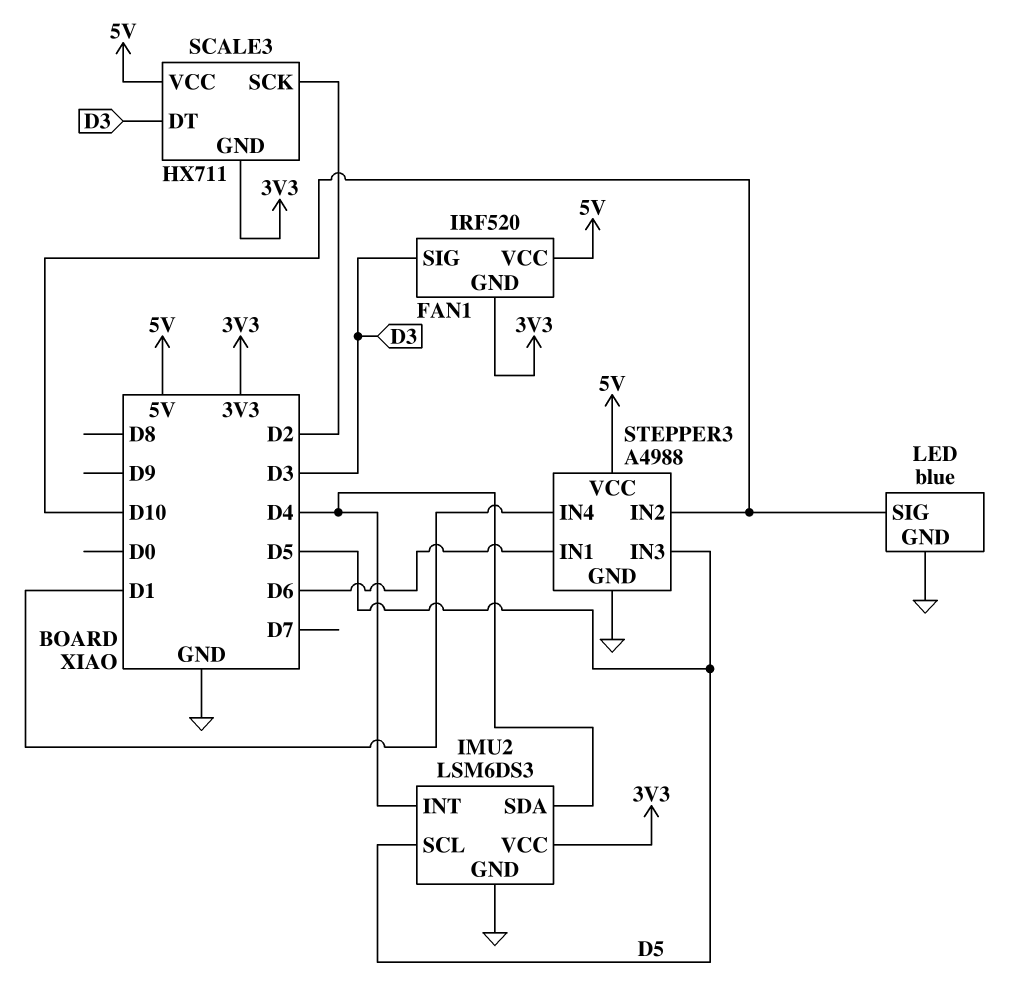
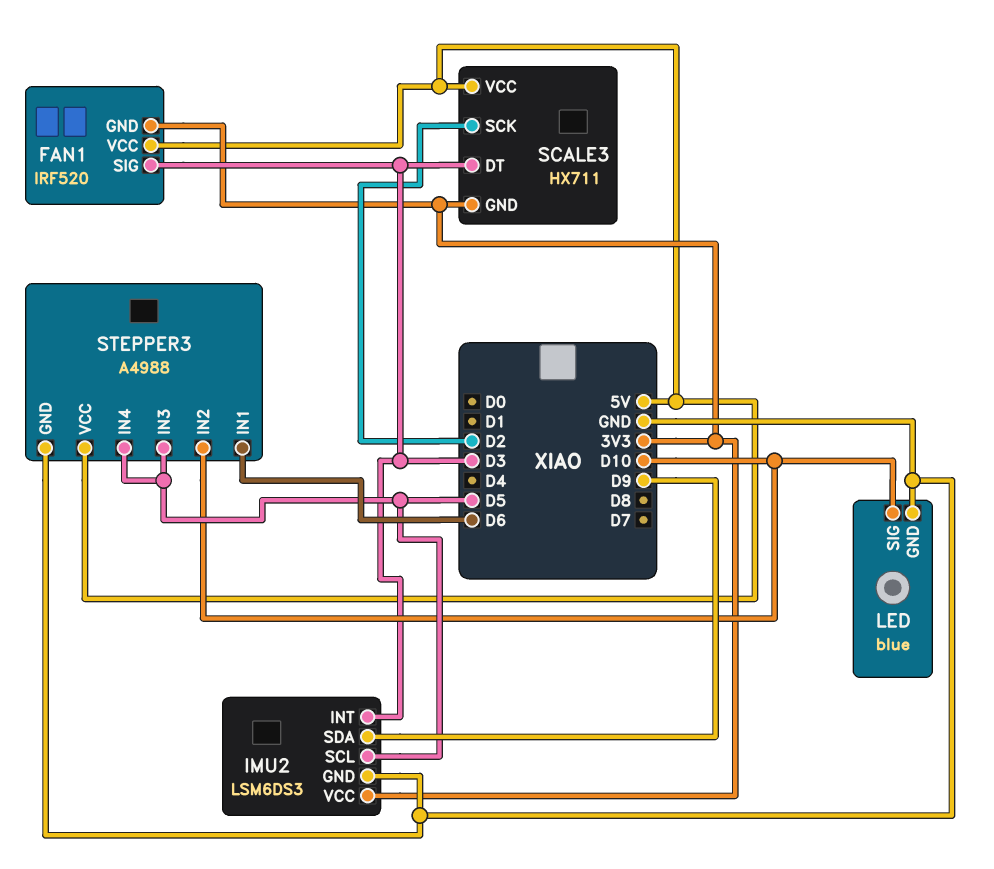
IMU2 pin INT: D4 -> D3
IMU2 pin SDA: D4 -> D9
STEPPER3 pin IN4: D1 -> D5

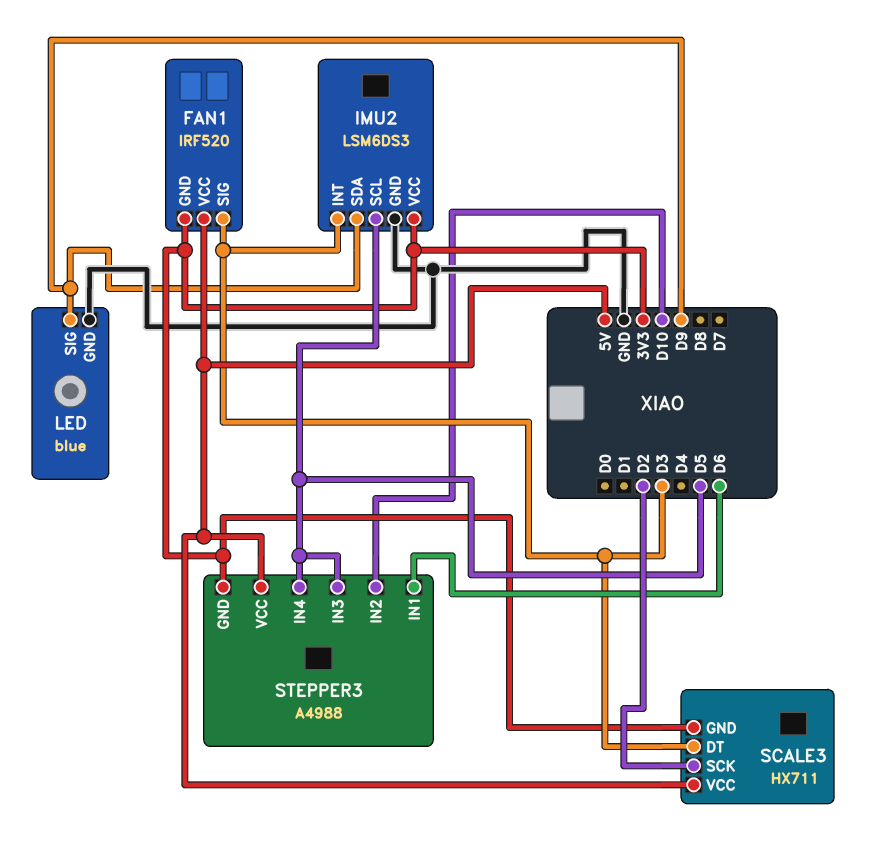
LED pin SIG: D10 -> D9
STEPPER3 pin GND: GND -> 3V3

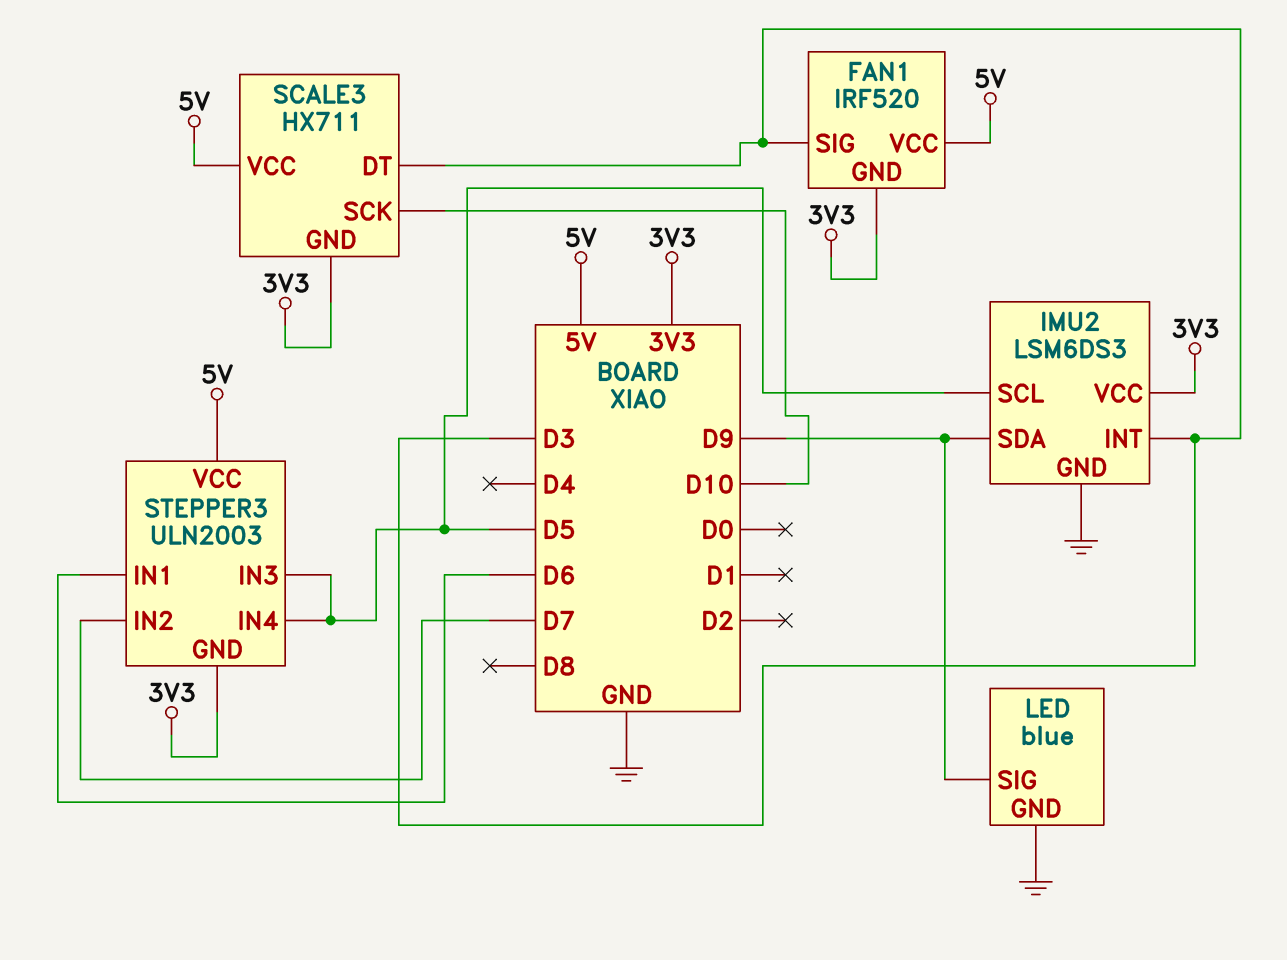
SCALE3 pin SCK: D2 -> D10
STEPPER3: A4988 -> ULN2003
STEPPER3 pin IN2: D10 -> D7

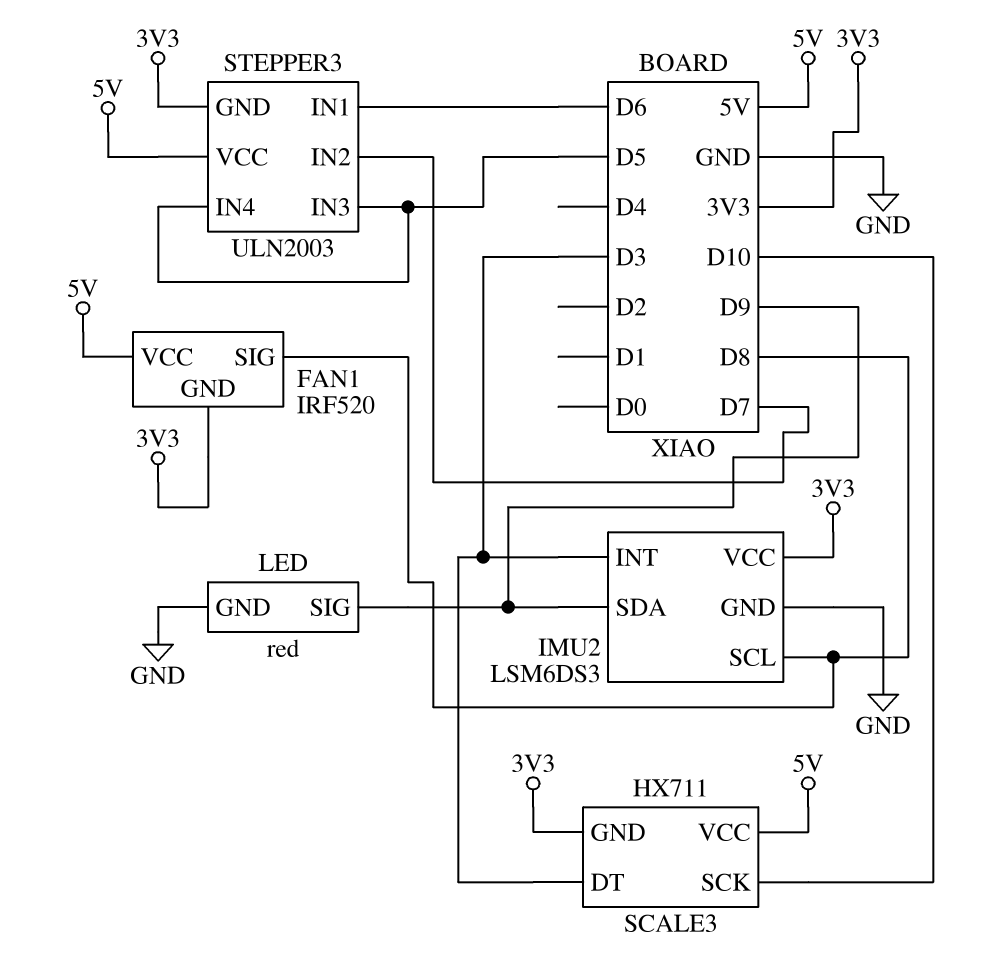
FAN1 pin SIG: D3 -> D8
IMU2 pin SCL: D5 -> D8
LED: blue -> red

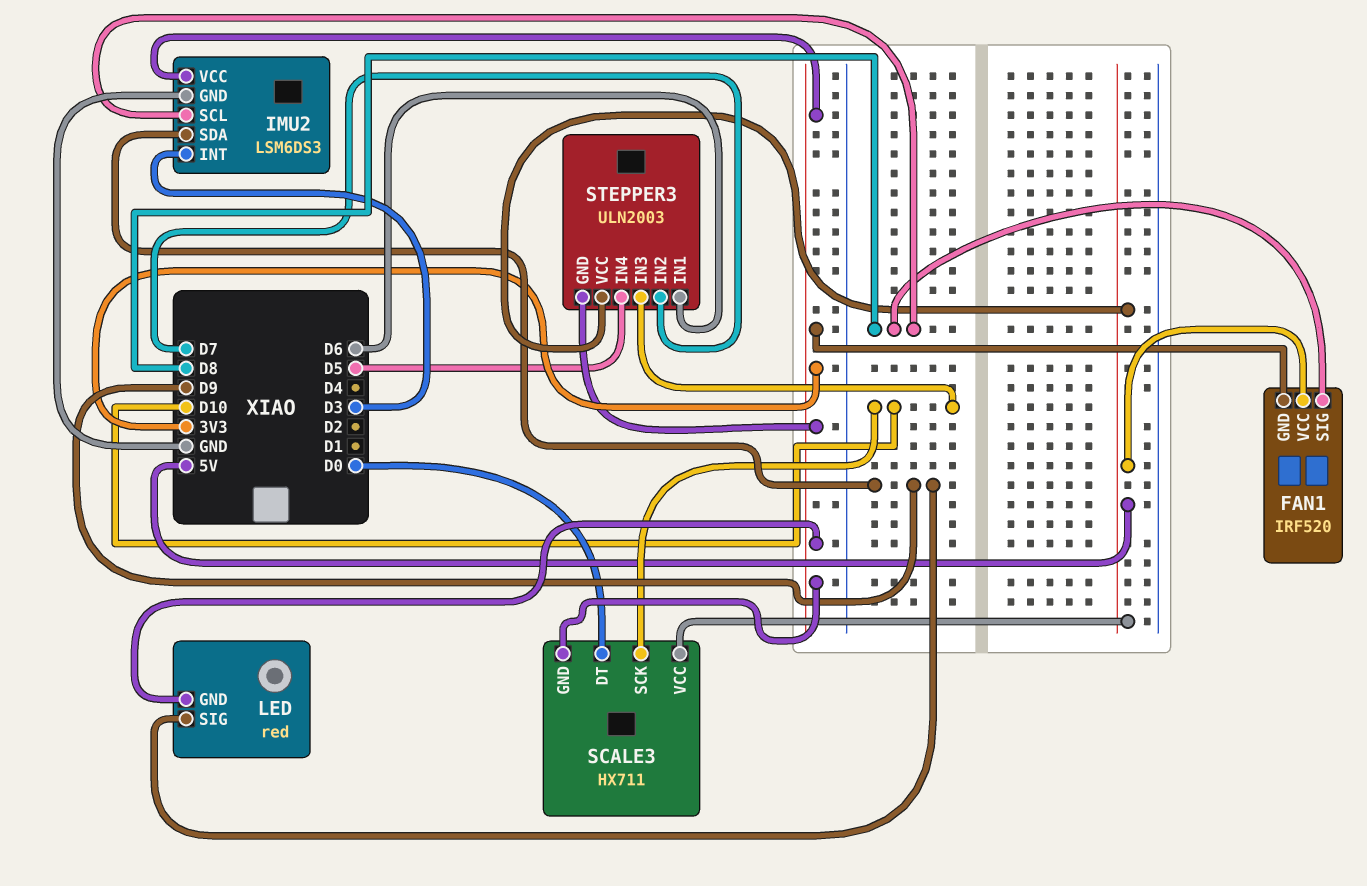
LED pin GND: GND -> 3V3
SCALE3 pin DT: D3 -> D0
STEPPER3 pin IN3: D5 -> D10

